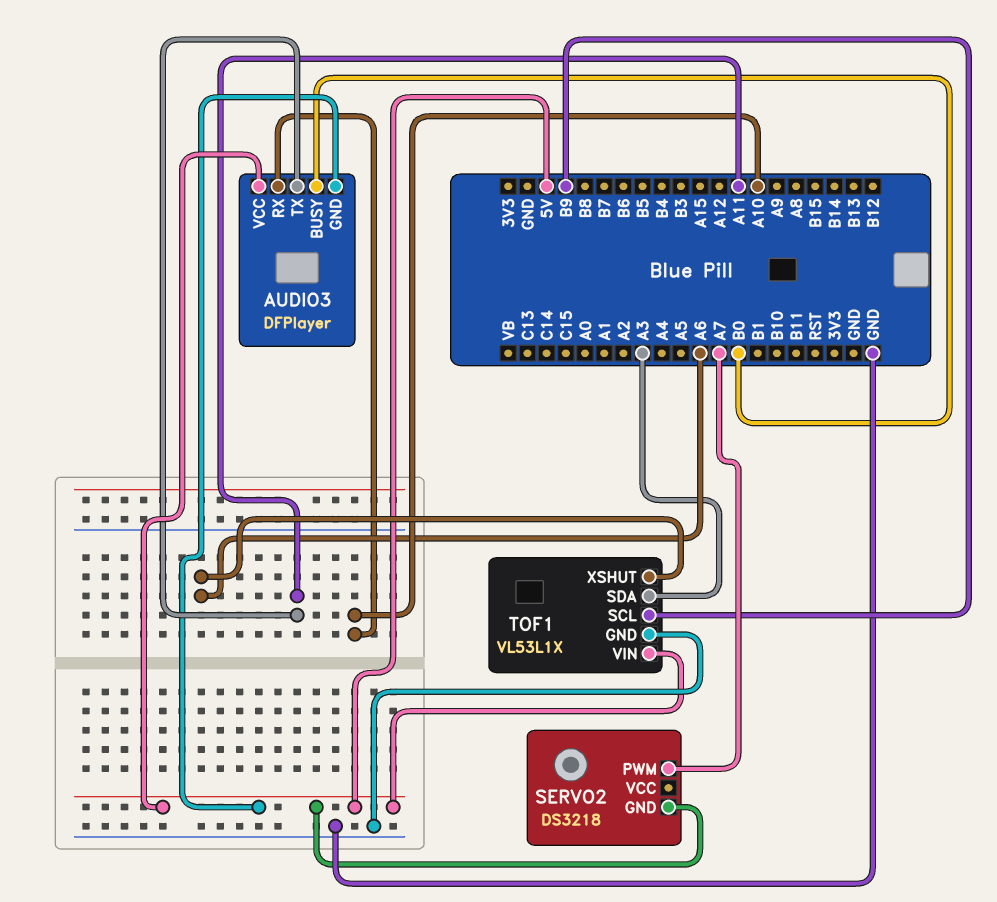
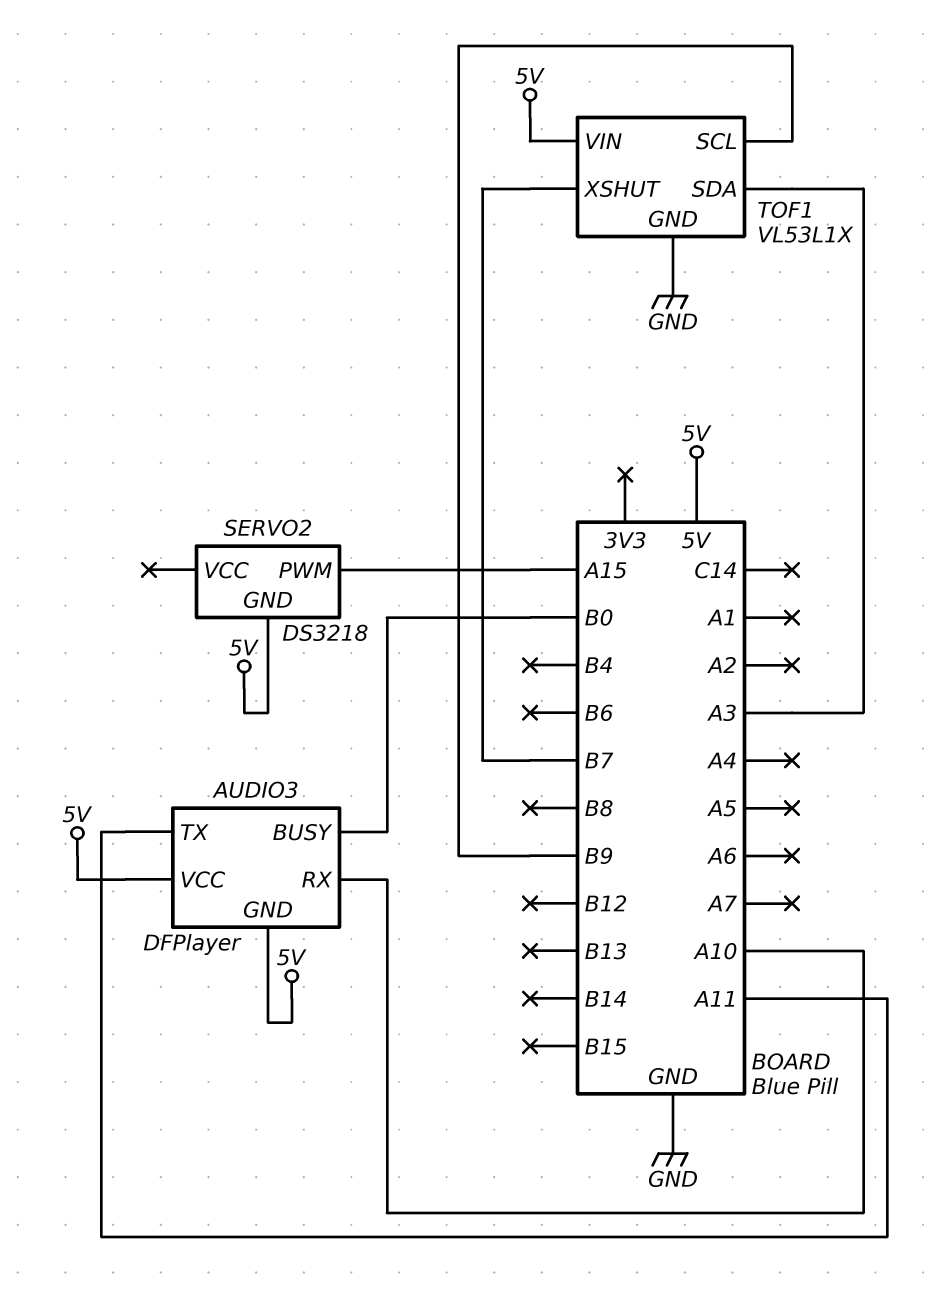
SERVO2 pin PWM: A7 -> A15
TOF1 pin XSHUT: A6 -> B7

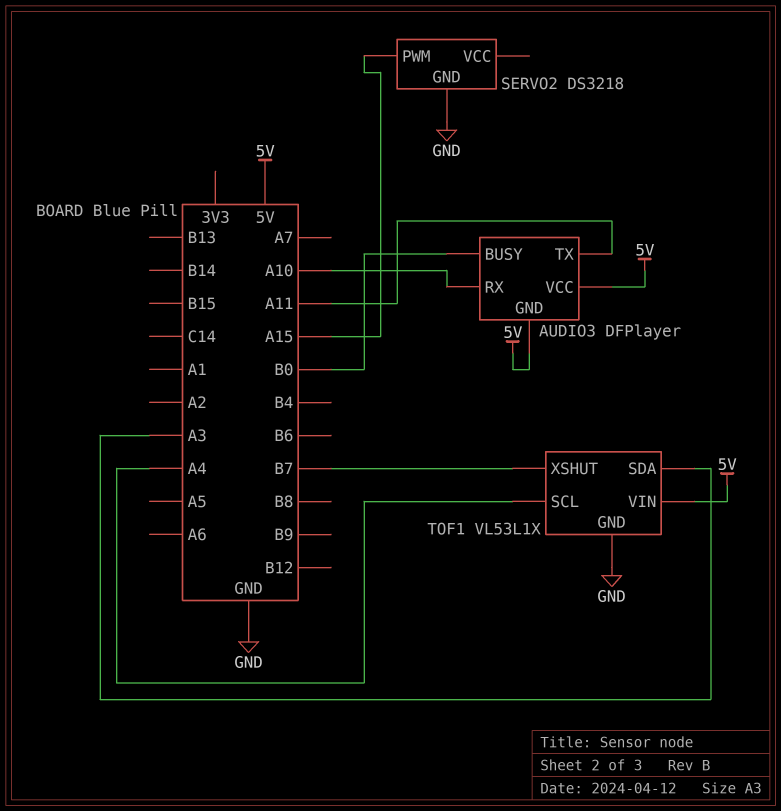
SERVO2 pin GND: 5V -> GND
TOF1 pin SCL: B9 -> A4

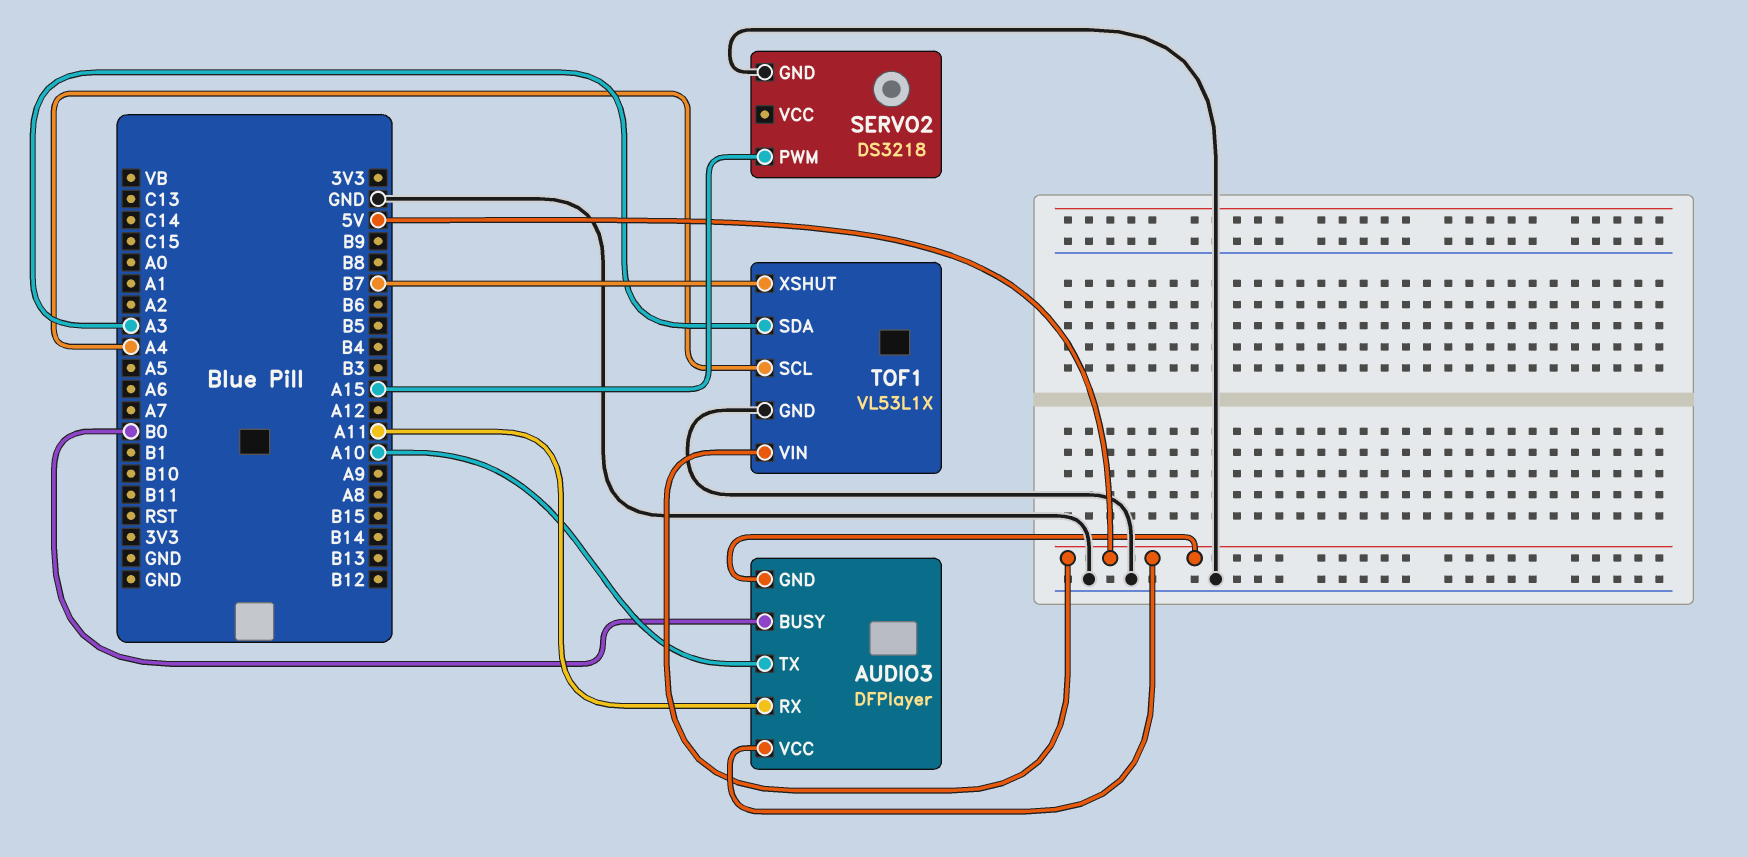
AUDIO3 pin RX: A10 -> A11
AUDIO3 pin TX: A11 -> A10

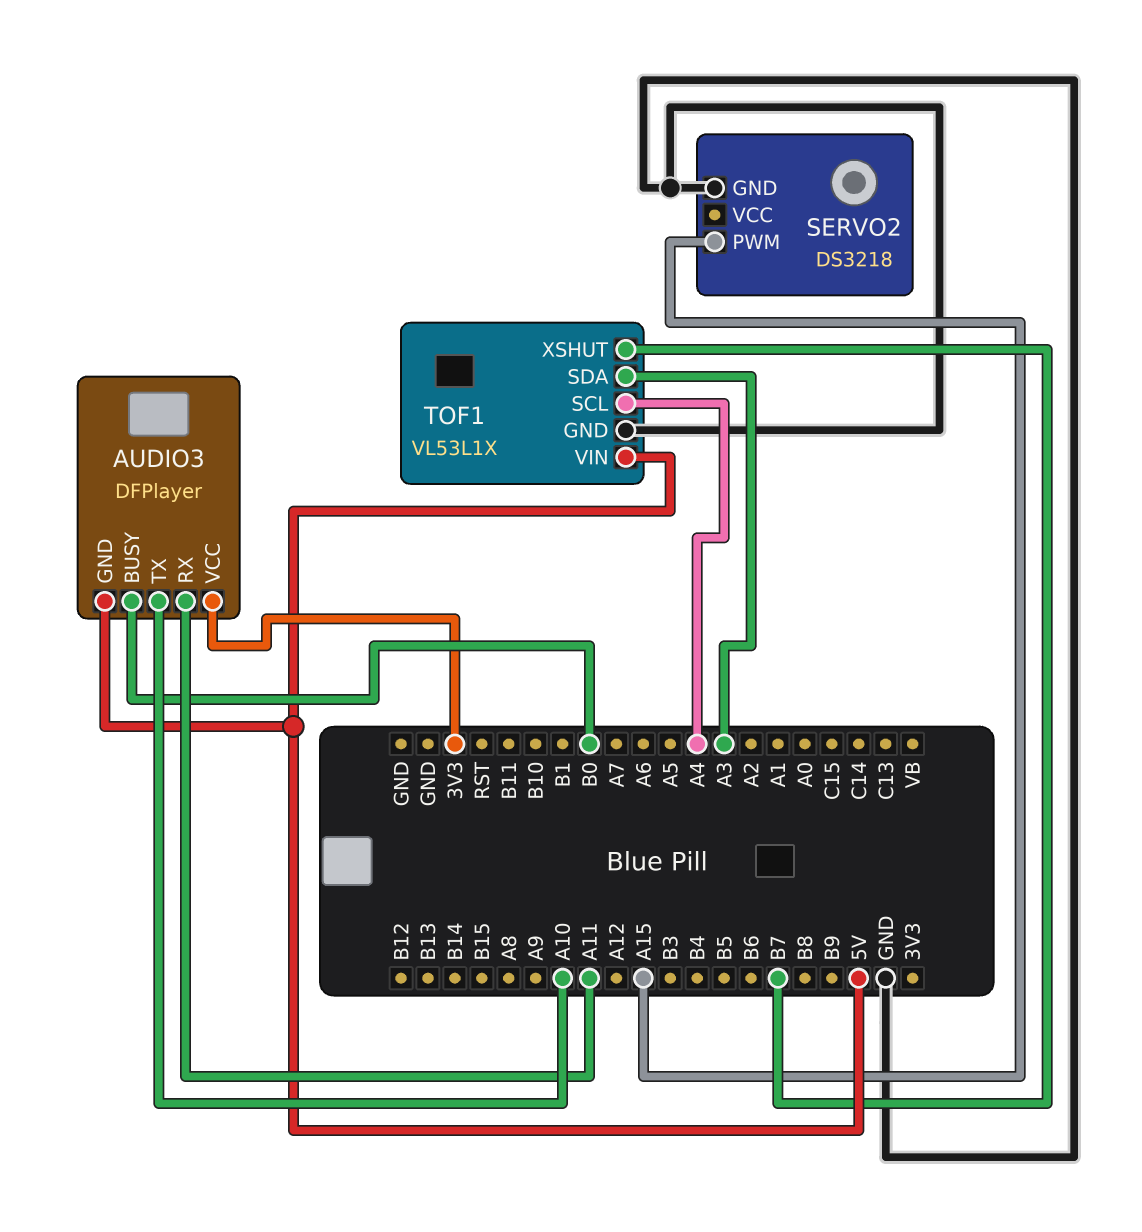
AUDIO3 pin VCC: 5V -> 3V3

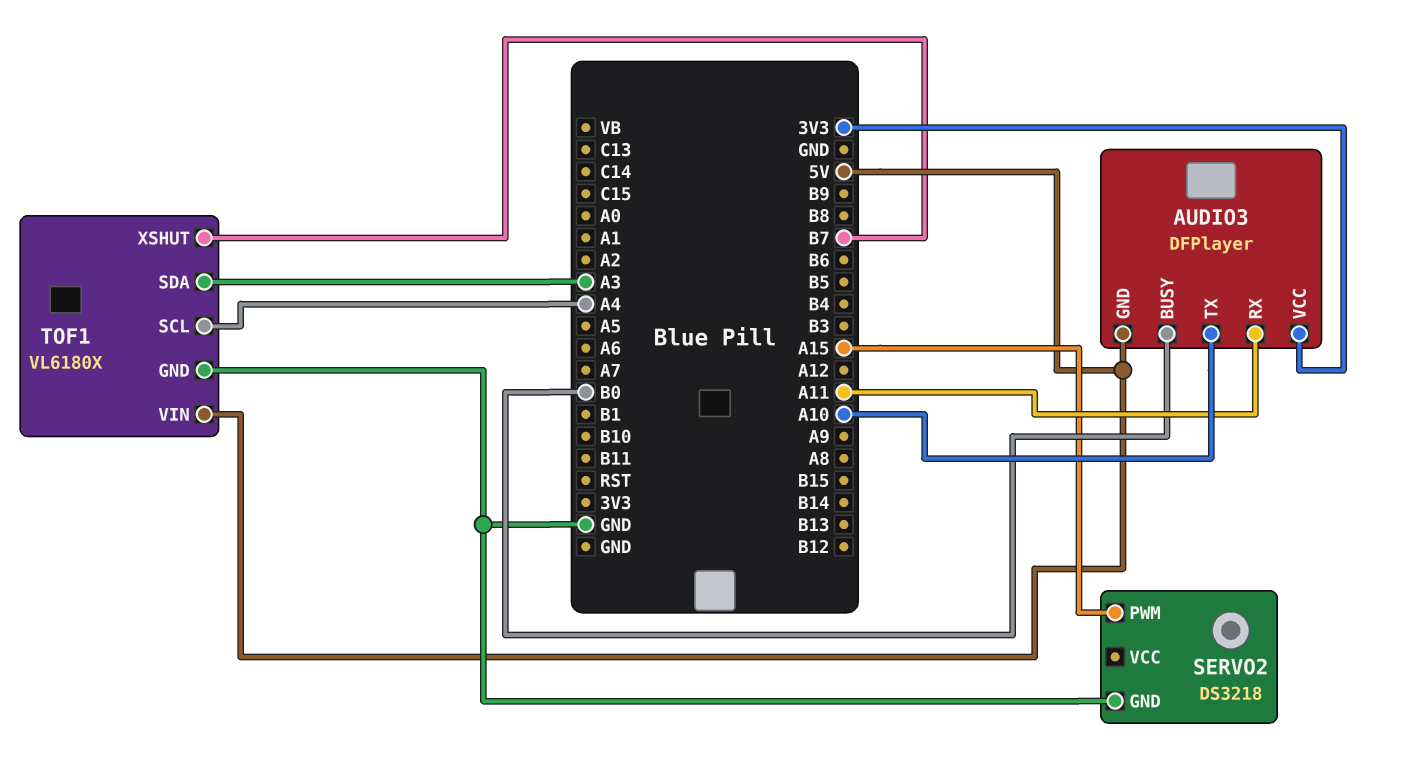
TOF1: VL53L1X -> VL6180X

